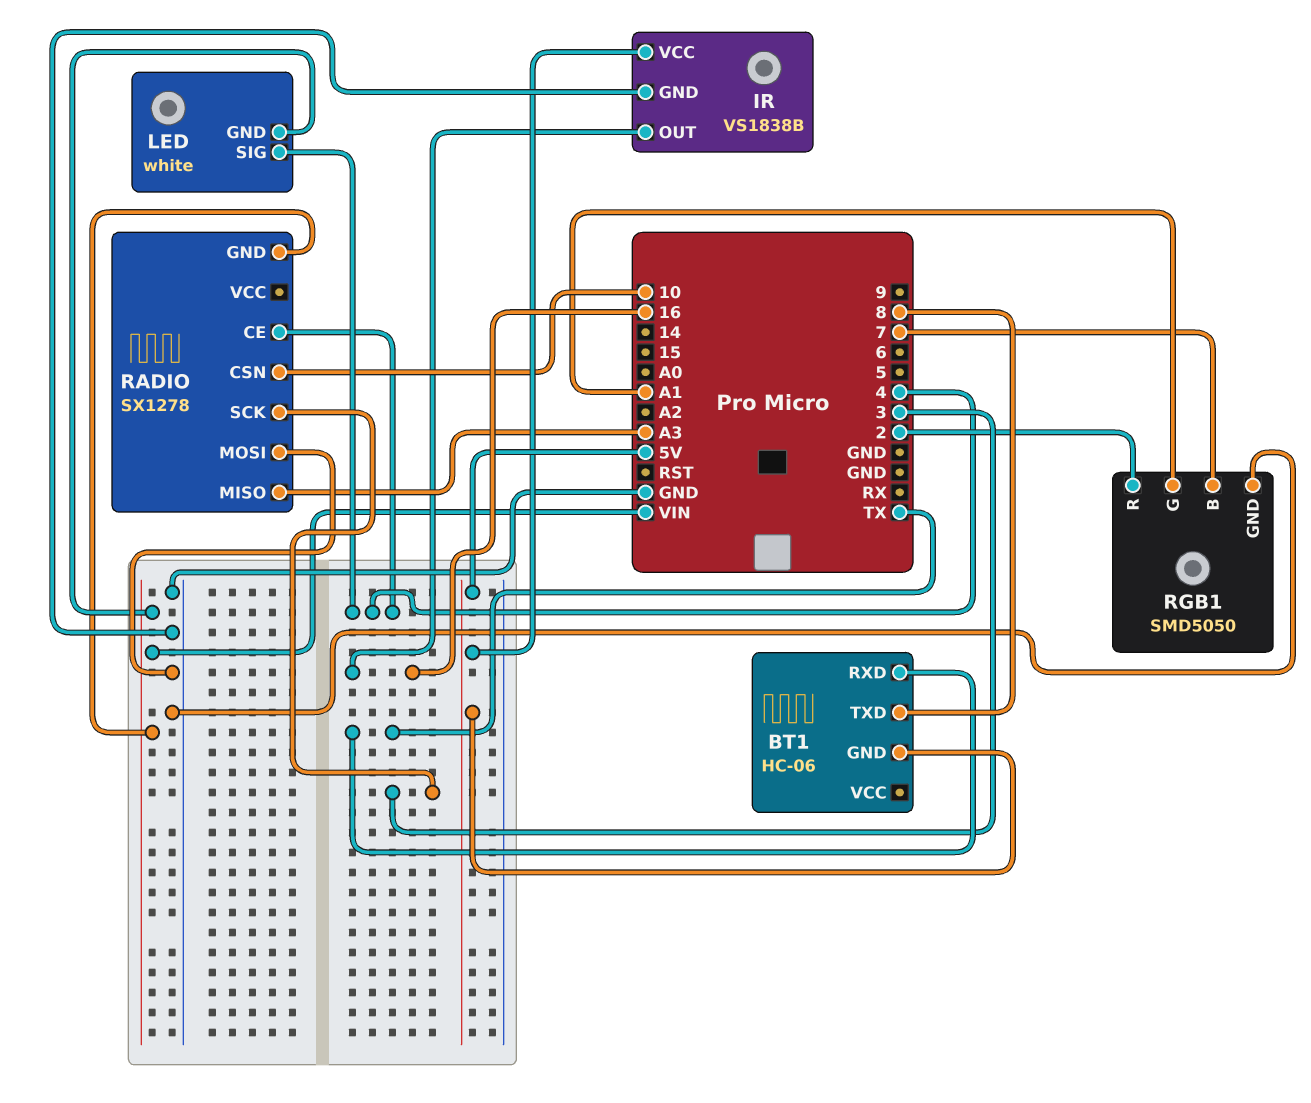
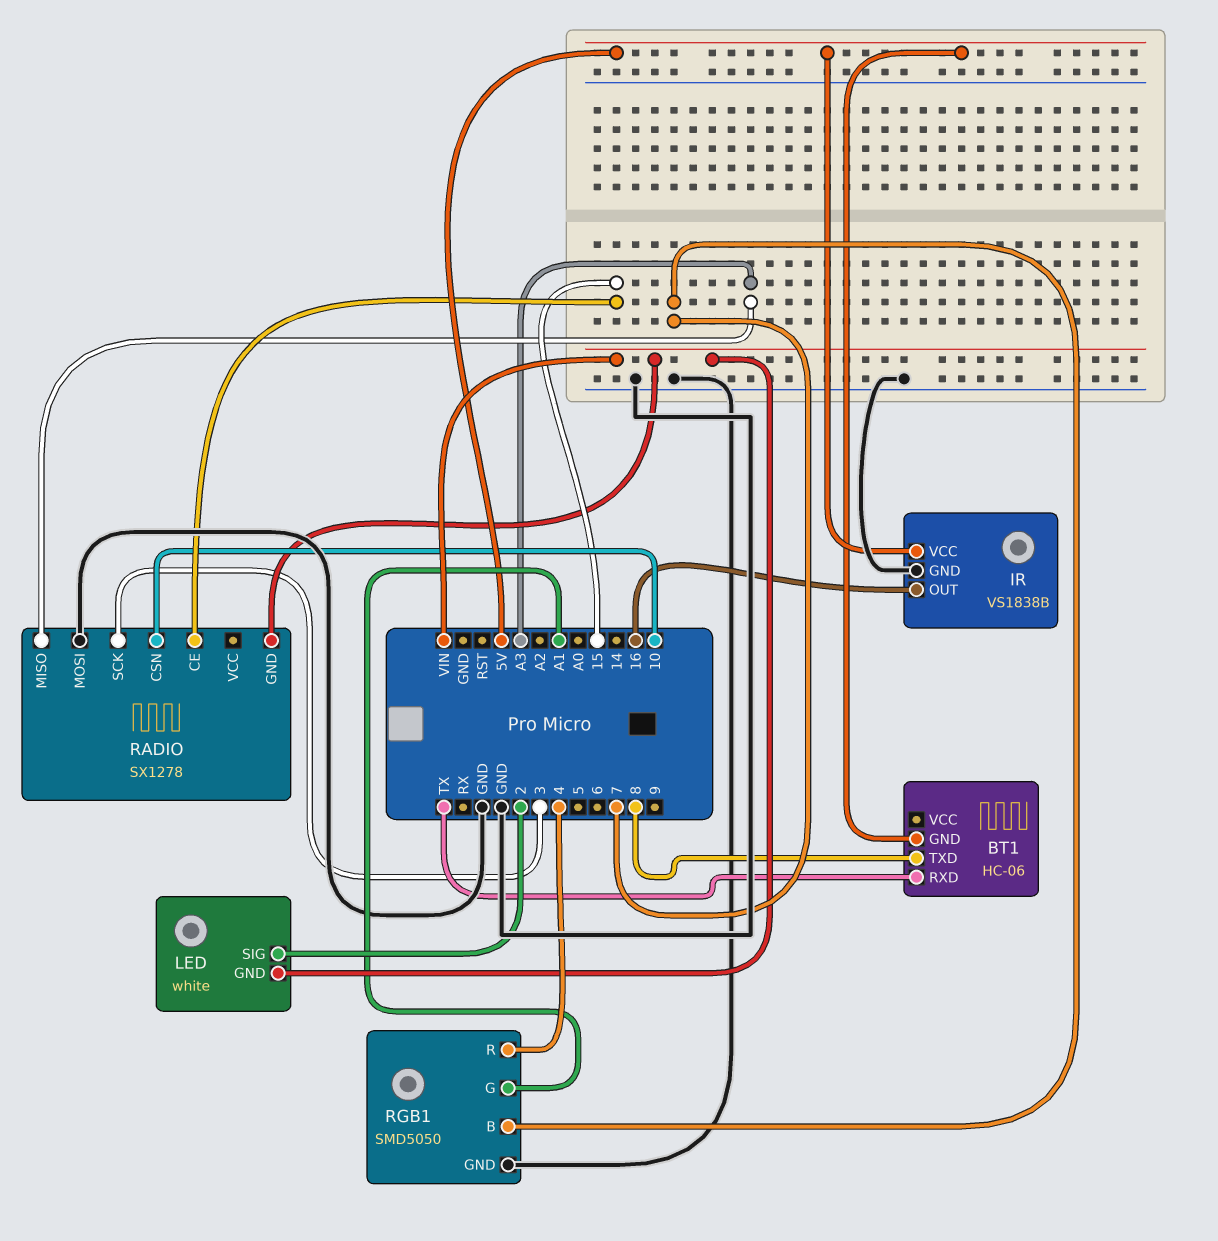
LED pin SIG: 4 -> 2
RADIO pin CE: 4 -> 15
RGB1 pin R: 2 -> 4

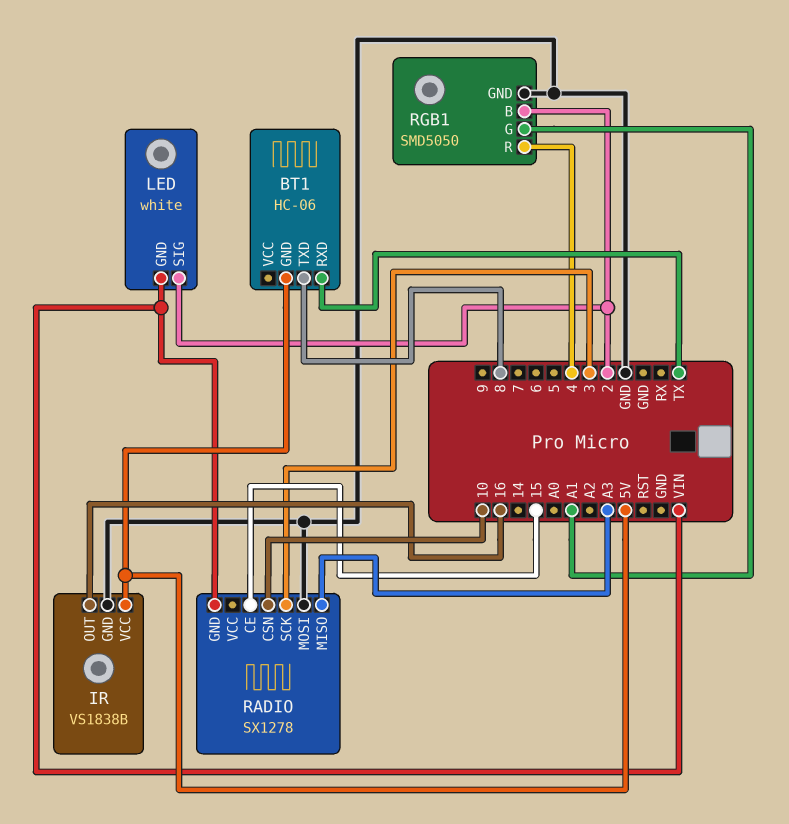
RGB1 pin B: 7 -> 2

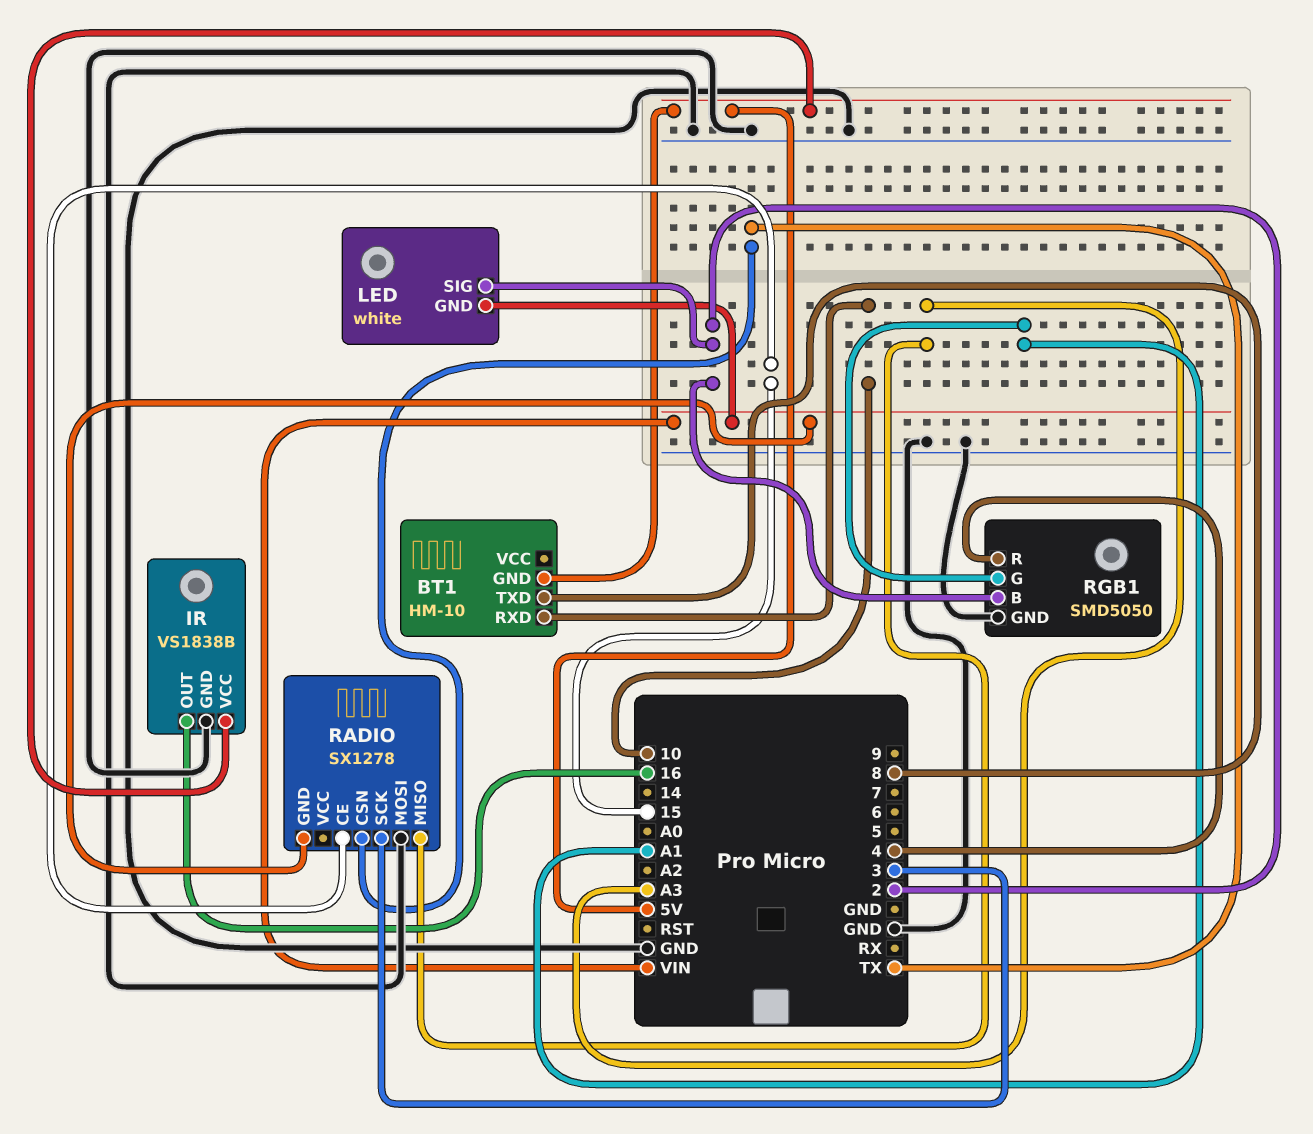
BT1: HC-06 -> HM-10
BT1 pin RXD: TX -> 10
RADIO pin CSN: 10 -> TX

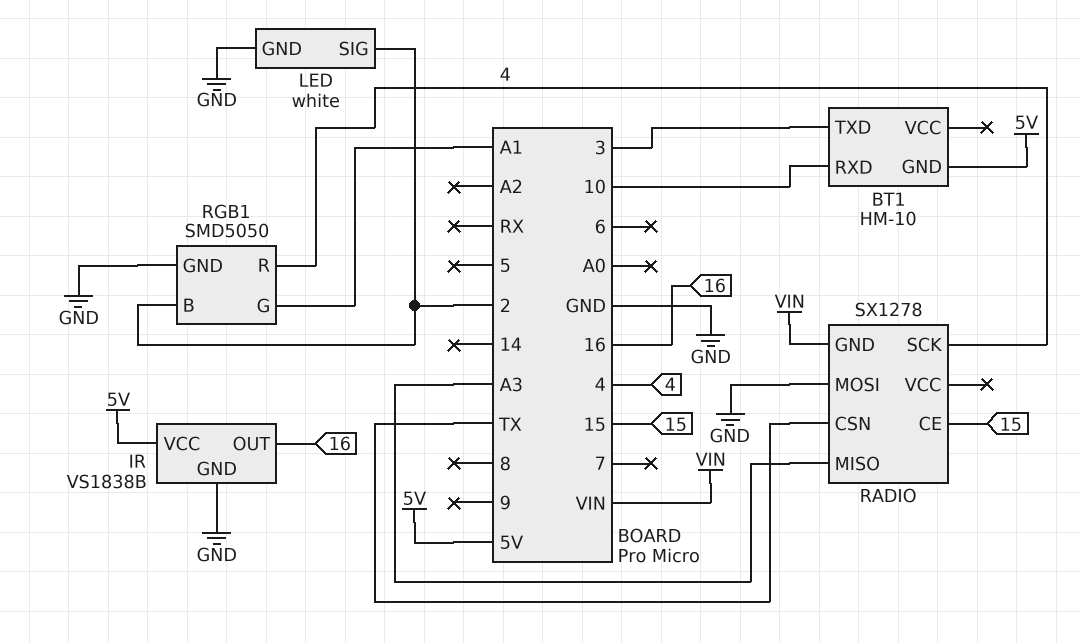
BT1 pin TXD: 8 -> 3
LED pin GND: VIN -> GND
RADIO pin SCK: 3 -> 4

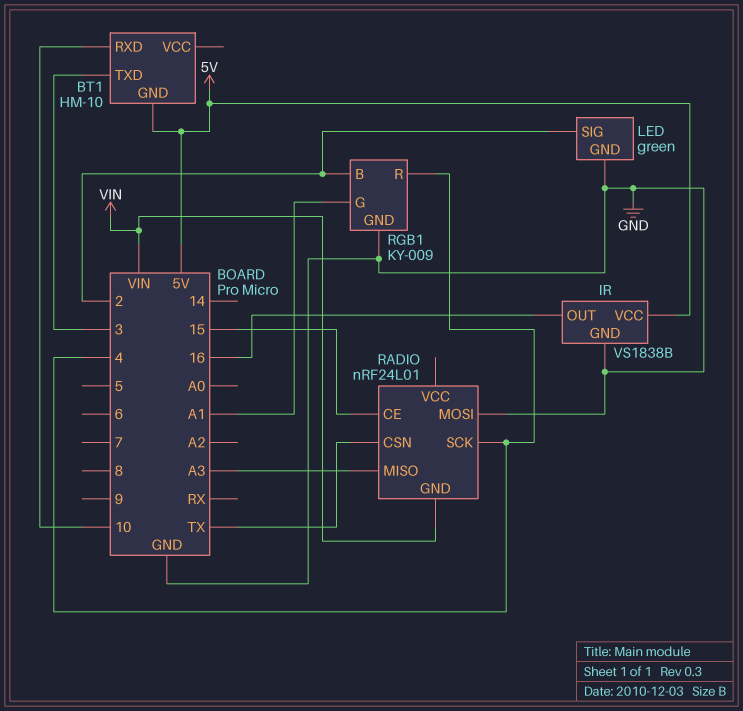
LED: white -> green
RADIO: SX1278 -> nRF24L01
RGB1: SMD5050 -> KY-009

